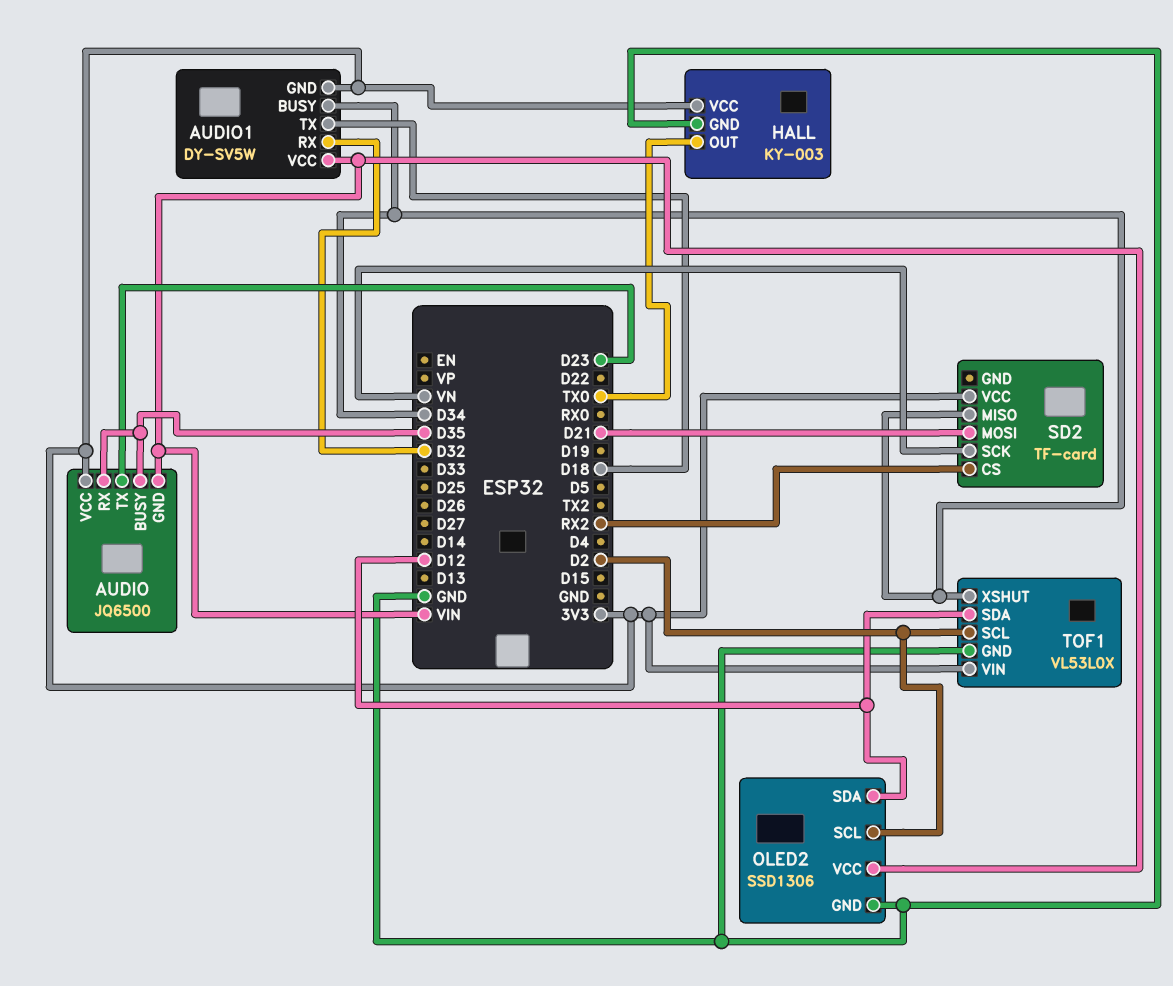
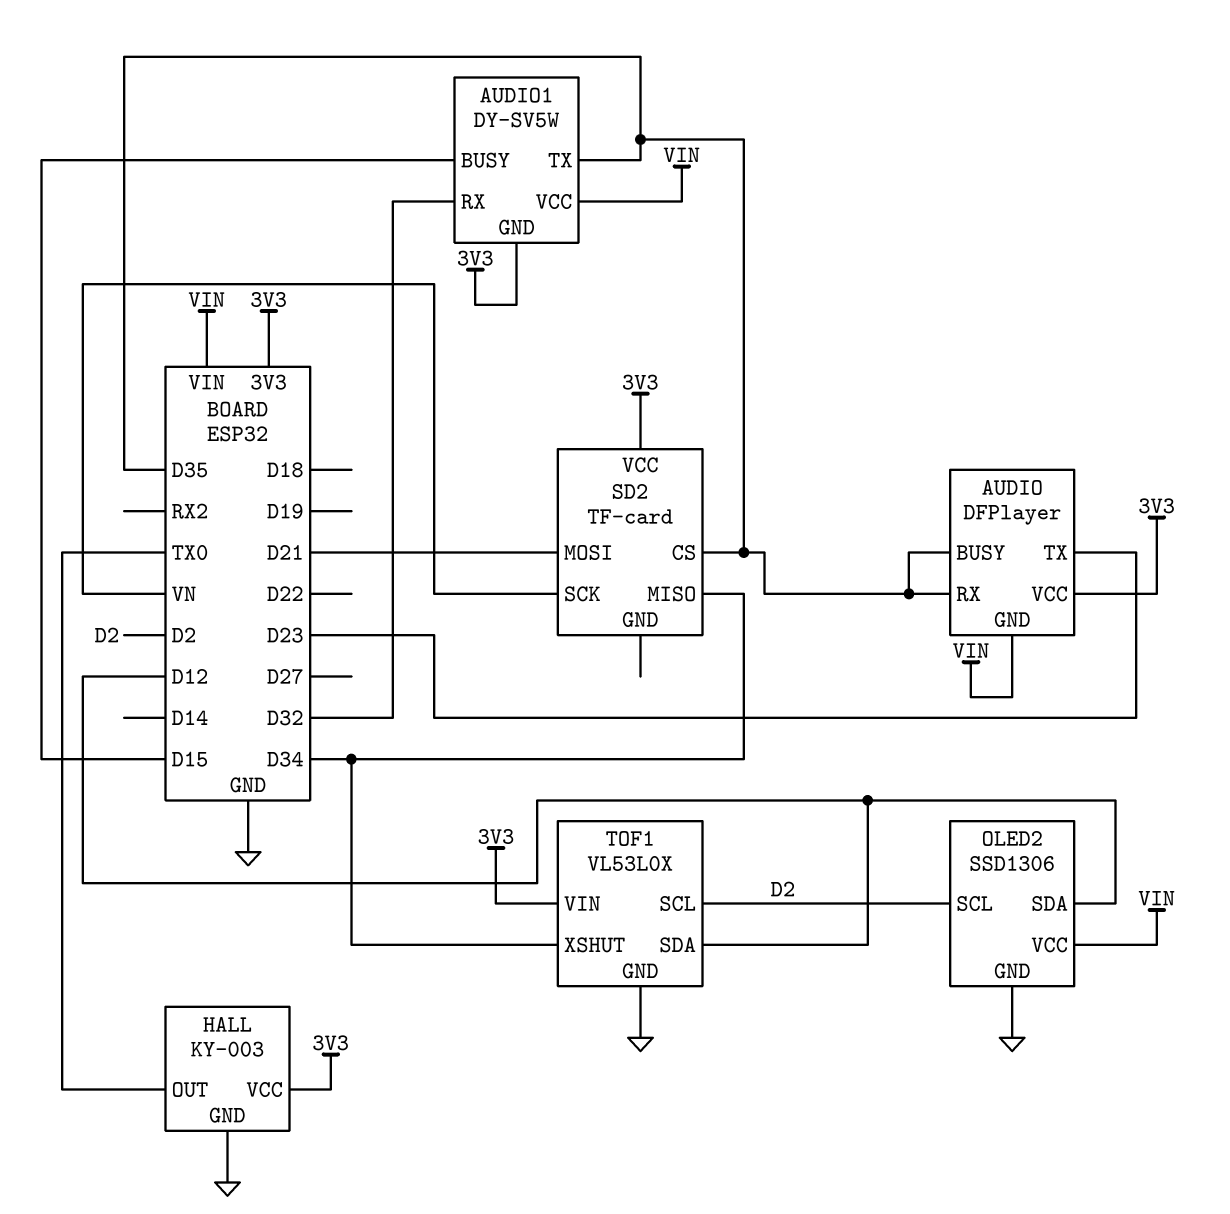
AUDIO: JQ6500 -> DFPlayer
AUDIO1 pin BUSY: D34 -> D15
AUDIO1 pin TX: D18 -> D35
SD2 pin CS: RX2 -> D35

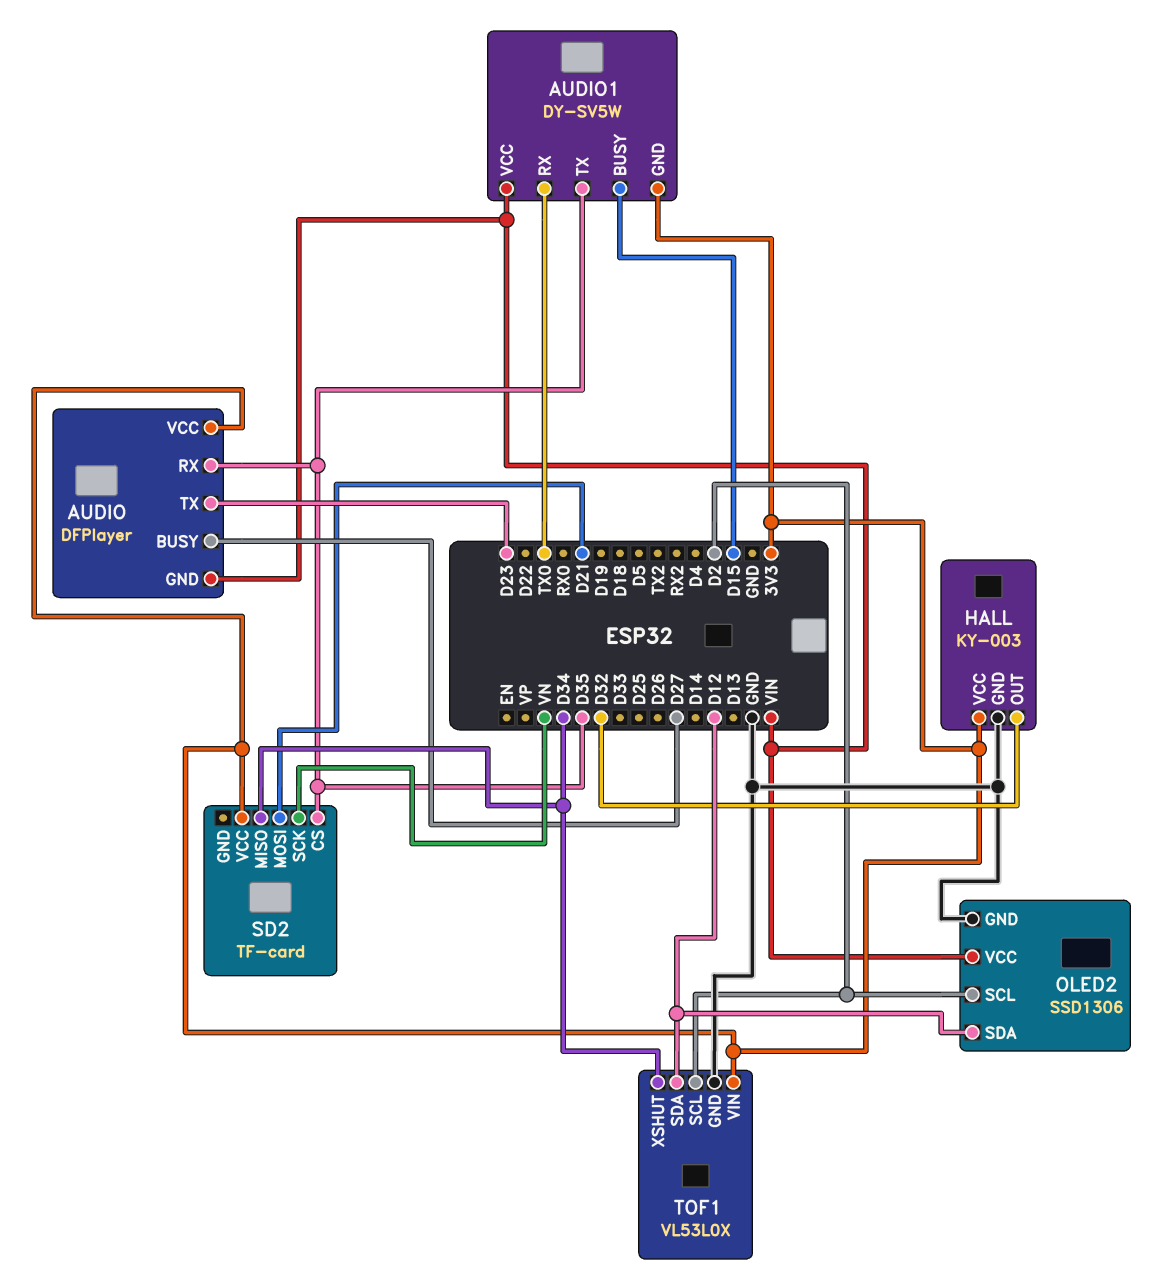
AUDIO pin BUSY: D35 -> D27
AUDIO1 pin RX: D32 -> TX0
HALL pin OUT: TX0 -> D32

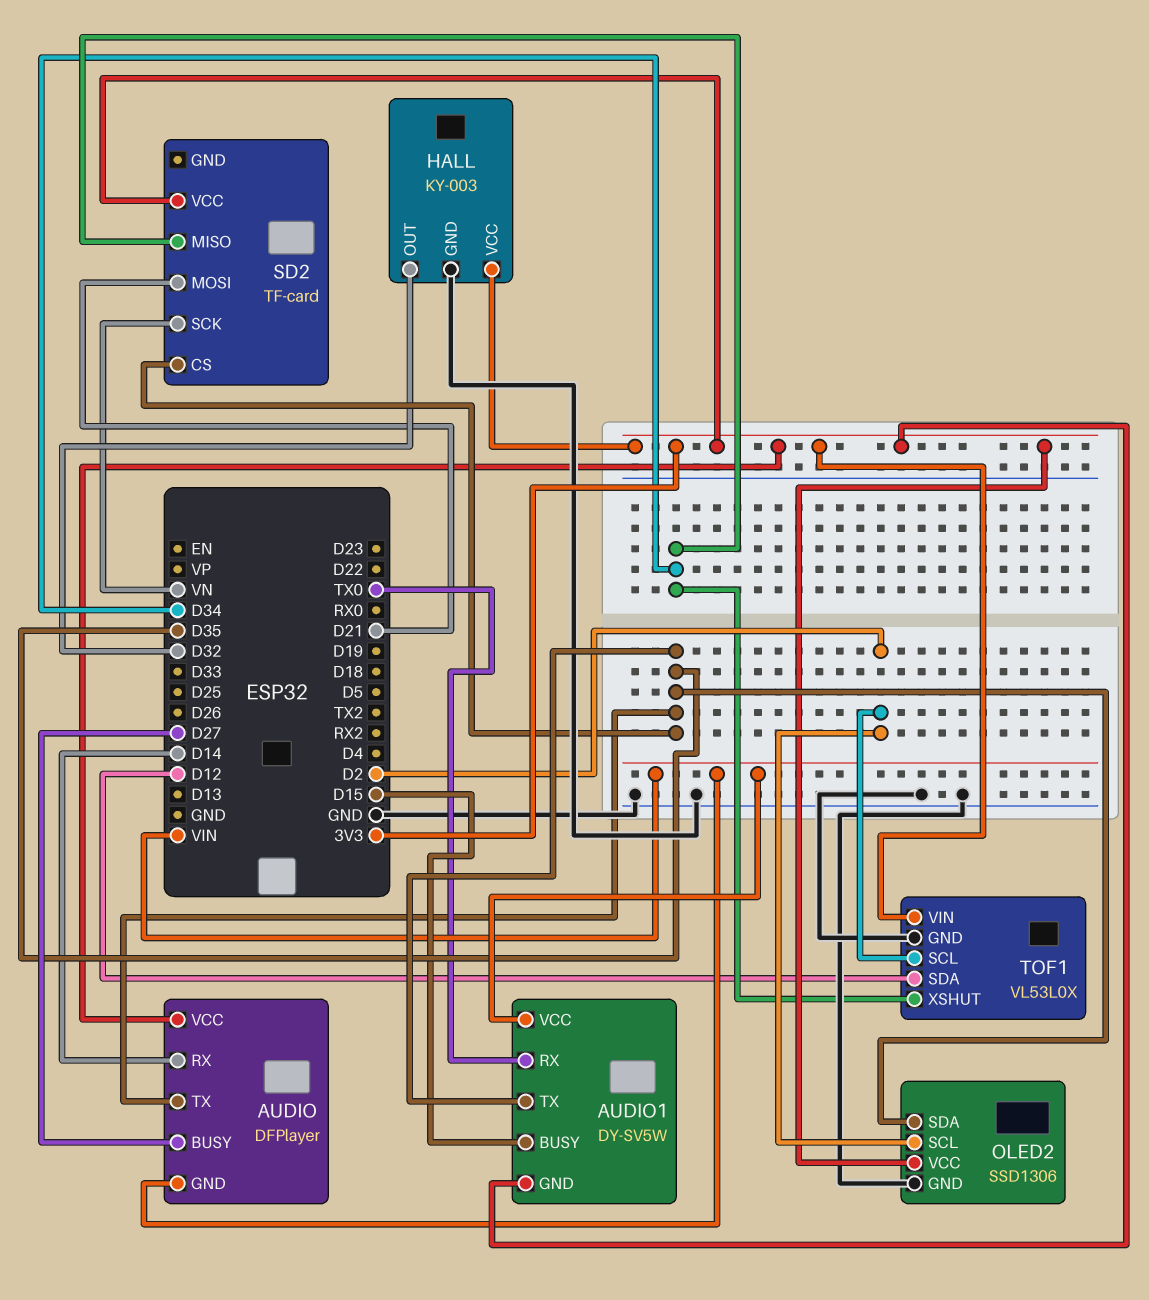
AUDIO pin RX: D35 -> D14
AUDIO pin TX: D23 -> D35
OLED2 pin SDA: D12 -> D35
OLED2 pin VCC: VIN -> 3V3

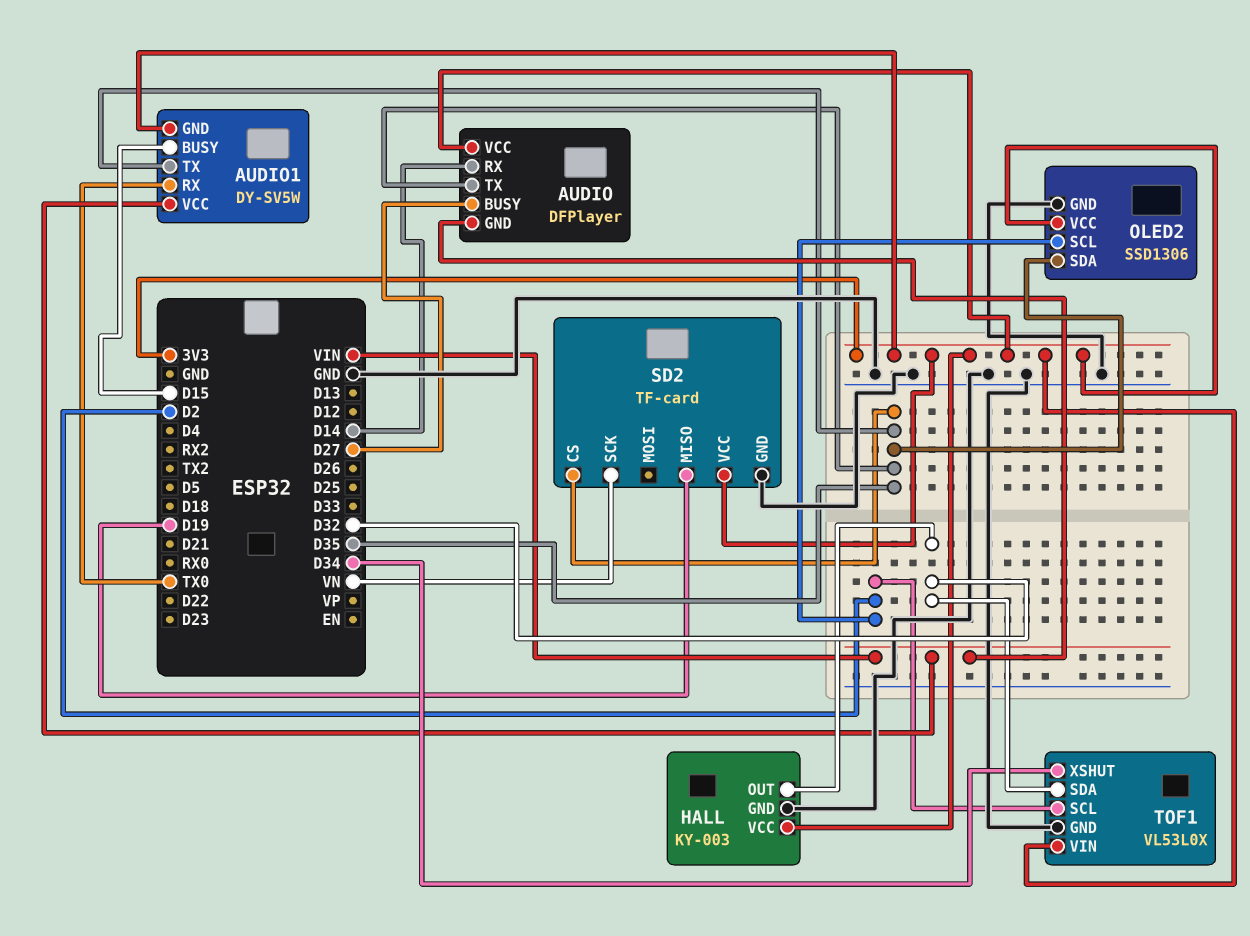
SD2 pin GND: none -> GND
SD2 pin MISO: D34 -> D19
SD2 pin MOSI: D21 -> none
TOF1 pin SDA: D12 -> D32

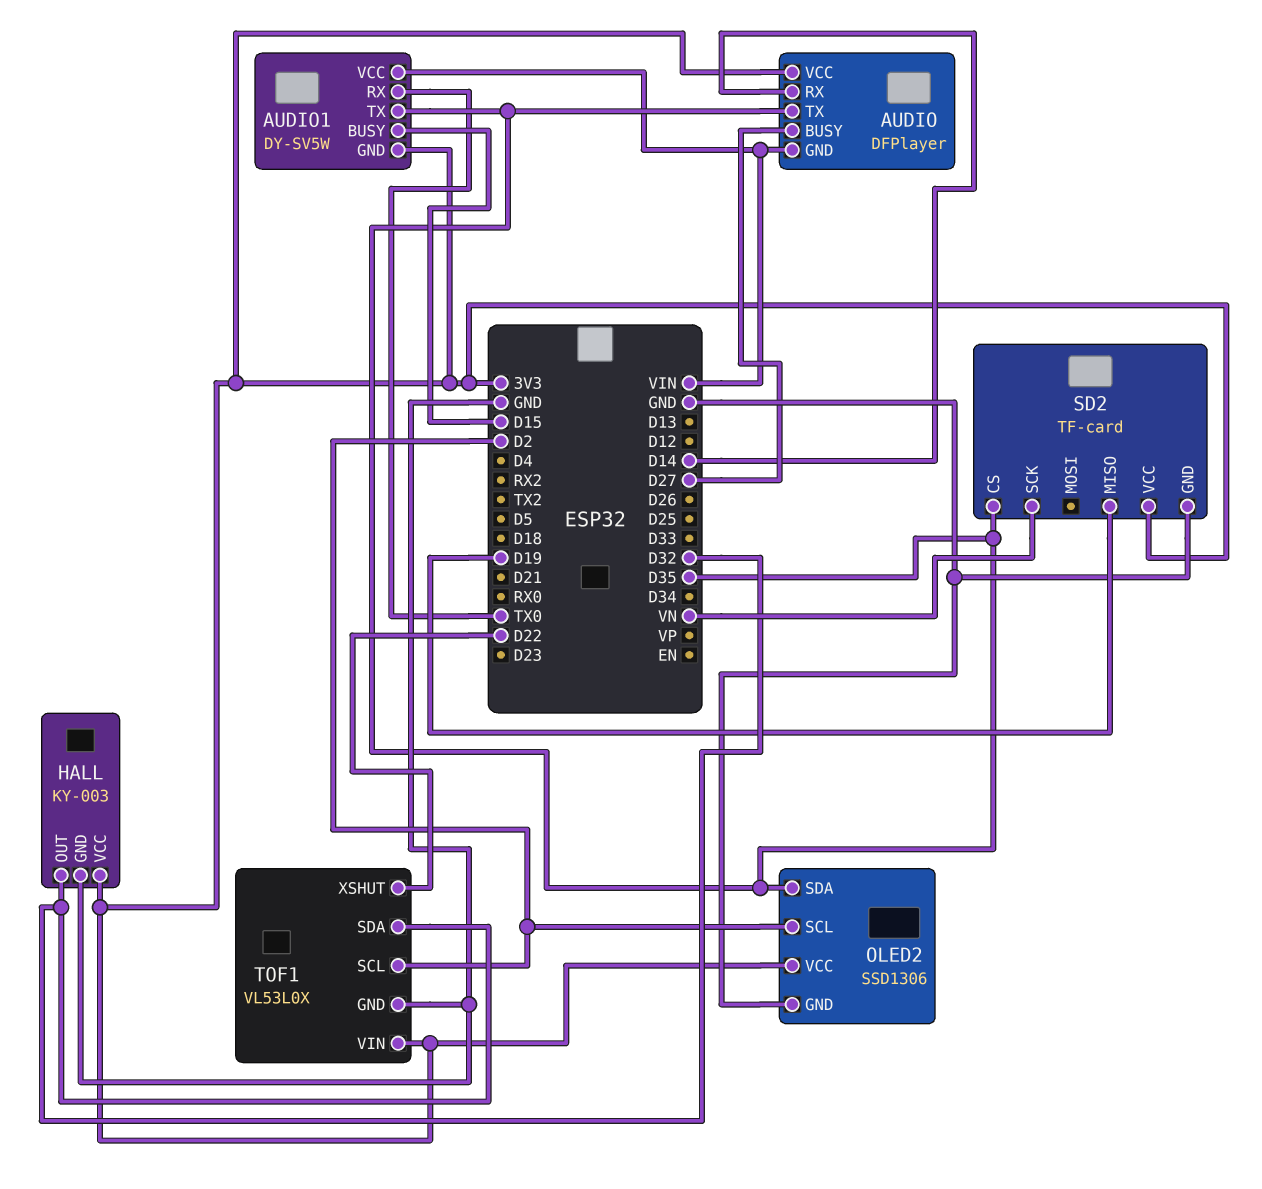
TOF1 pin XSHUT: D34 -> D22

